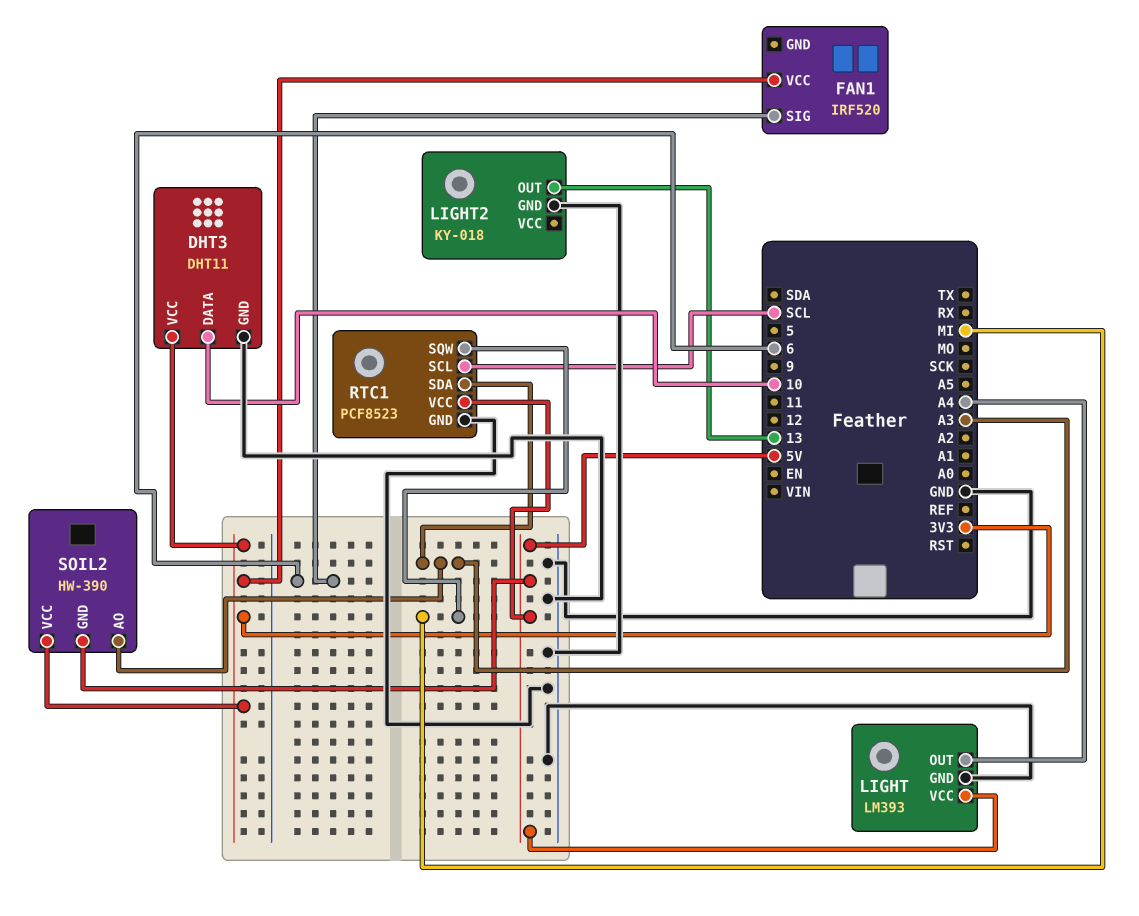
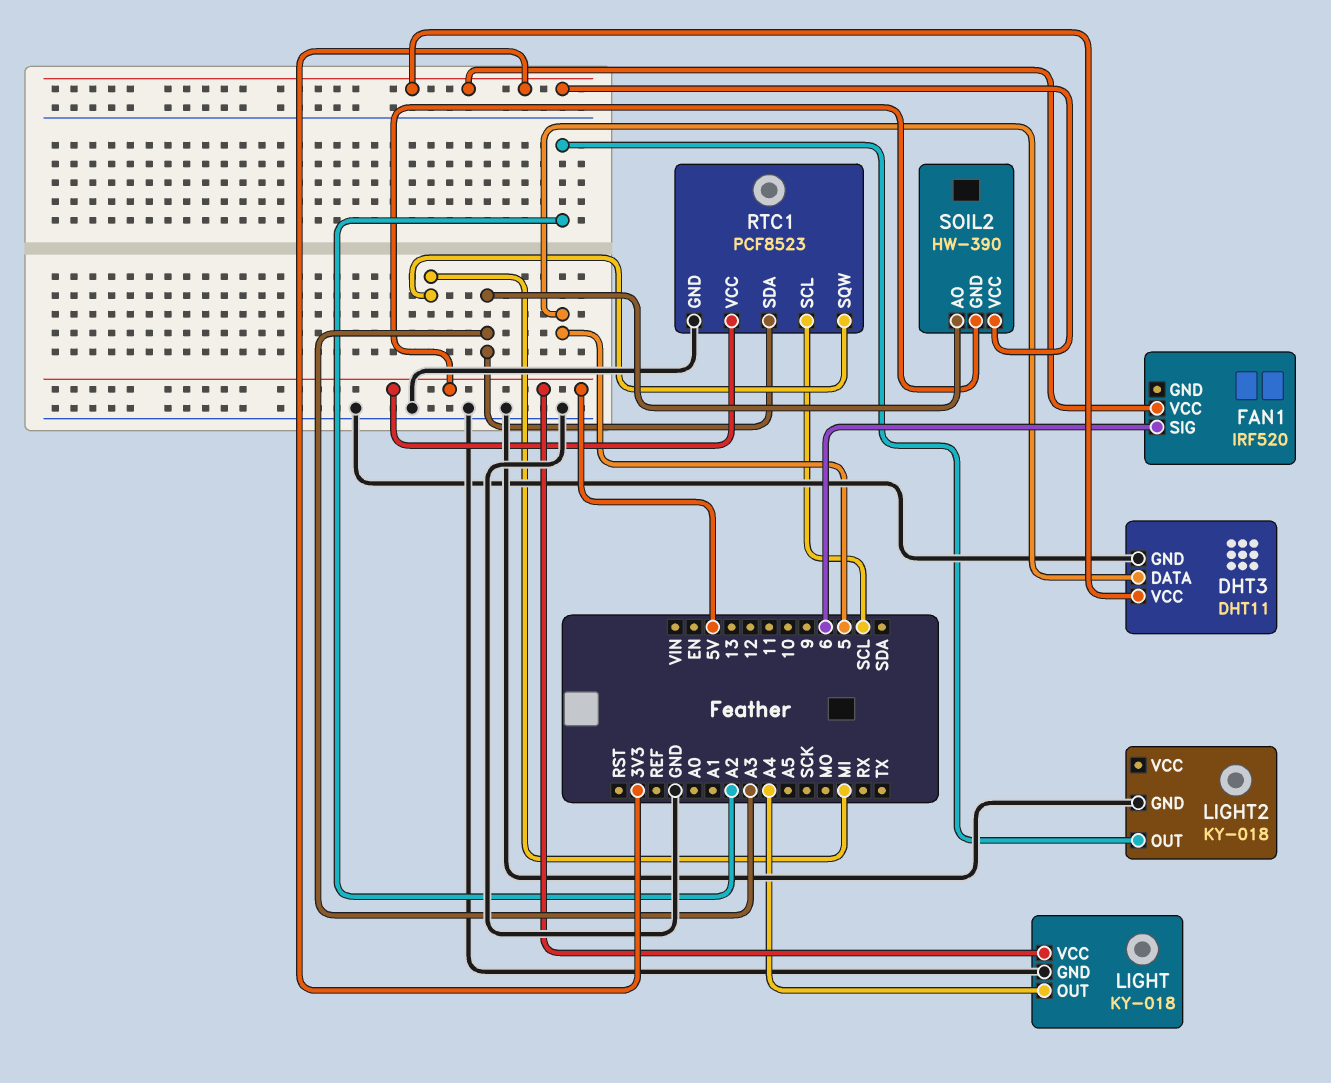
DHT3 pin DATA: 10 -> 5
LIGHT: LM393 -> KY-018
LIGHT2 pin OUT: 13 -> A2

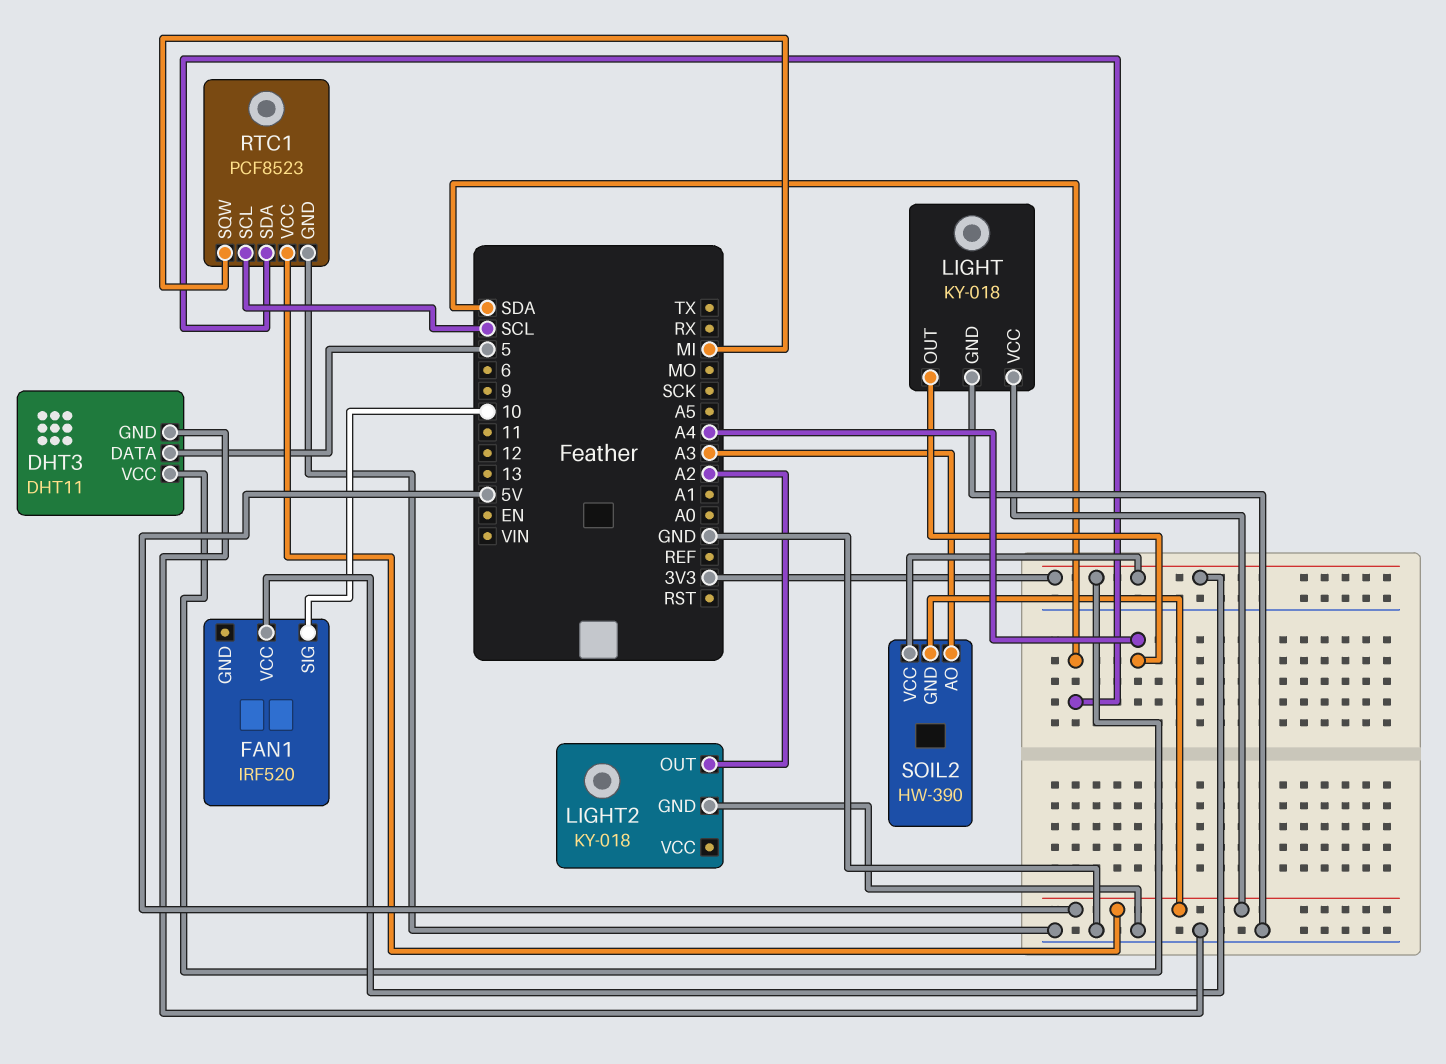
FAN1 pin SIG: 6 -> 10
RTC1 pin SDA: A3 -> SDA

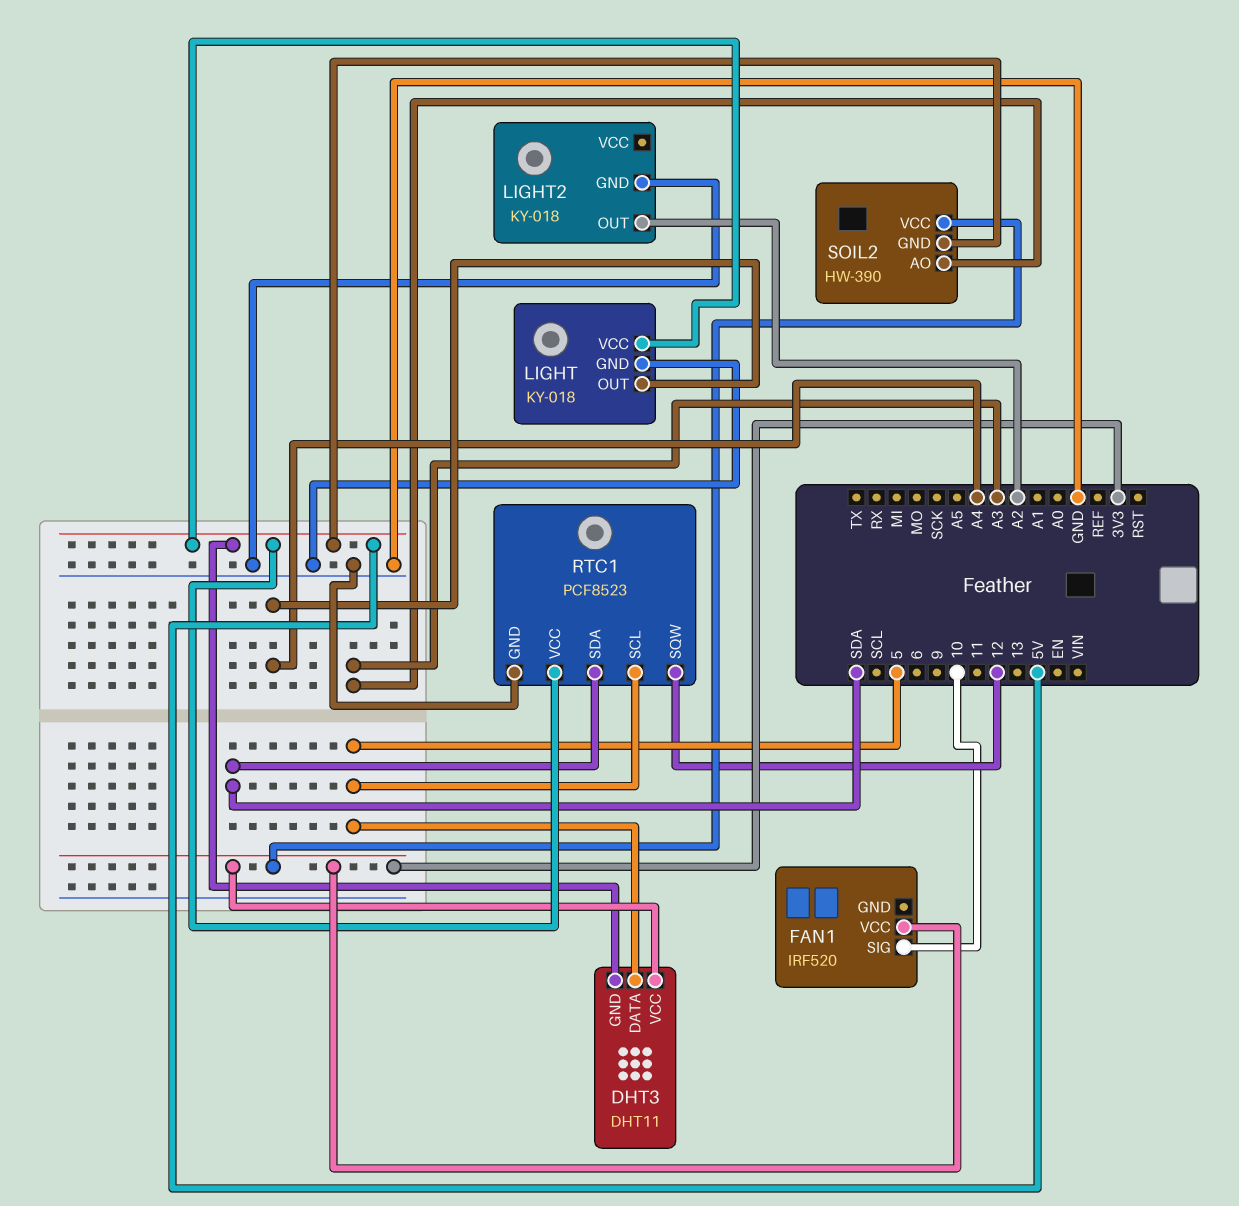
DHT3 pin GND: GND -> 5V
RTC1 pin SCL: SCL -> 5
RTC1 pin SQW: MI -> 12

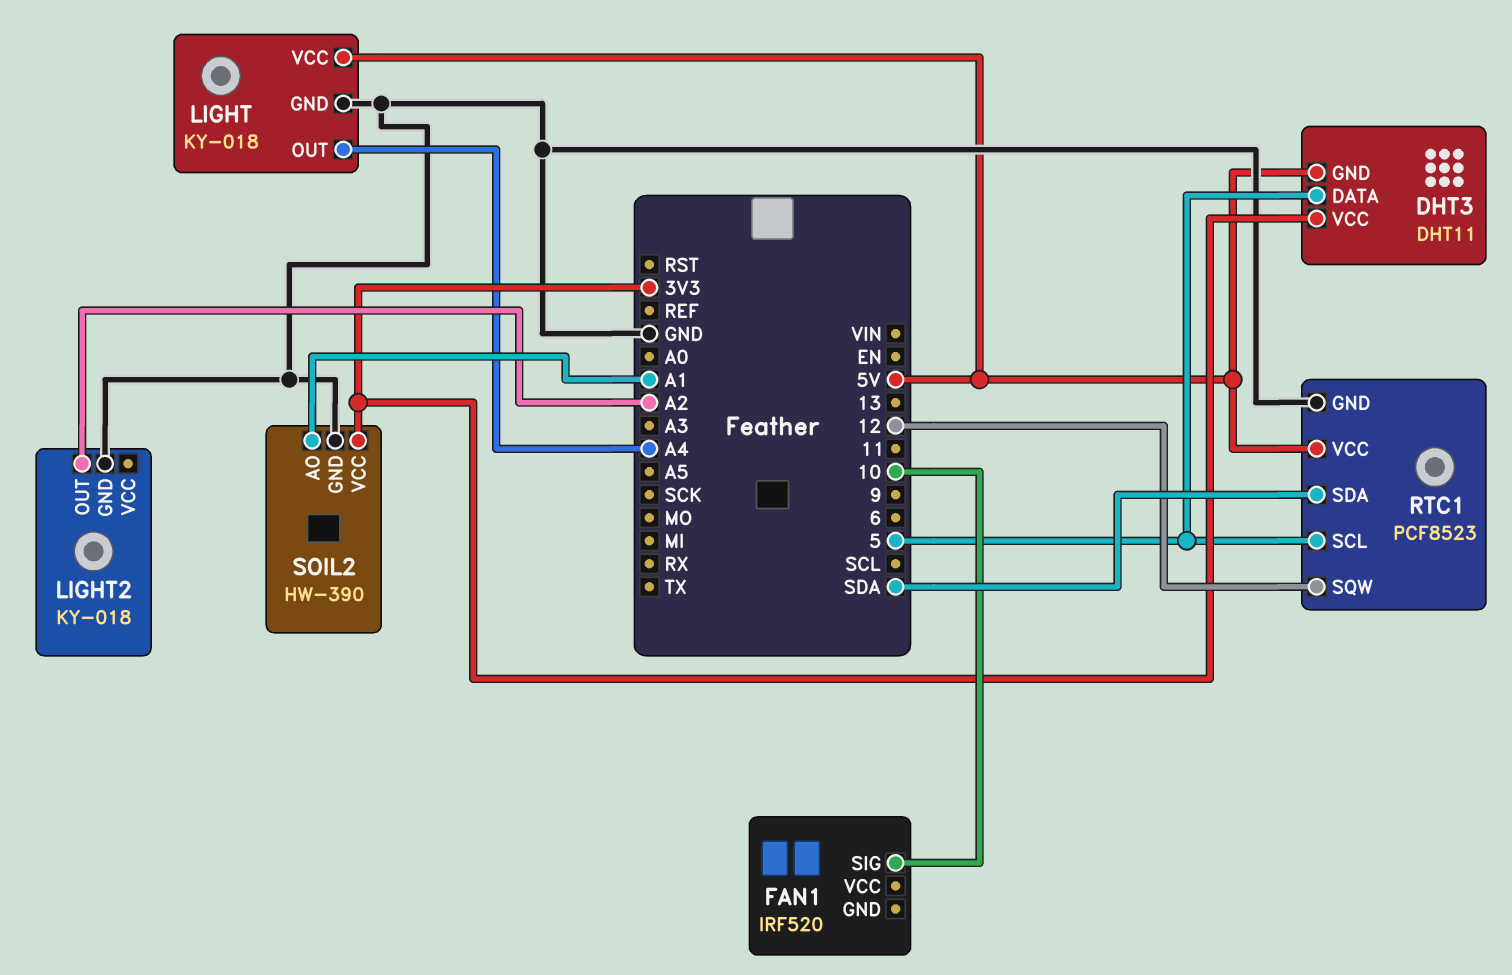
FAN1 pin VCC: 3V3 -> none
SOIL2 pin AO: A3 -> A1
SOIL2 pin GND: 5V -> GND

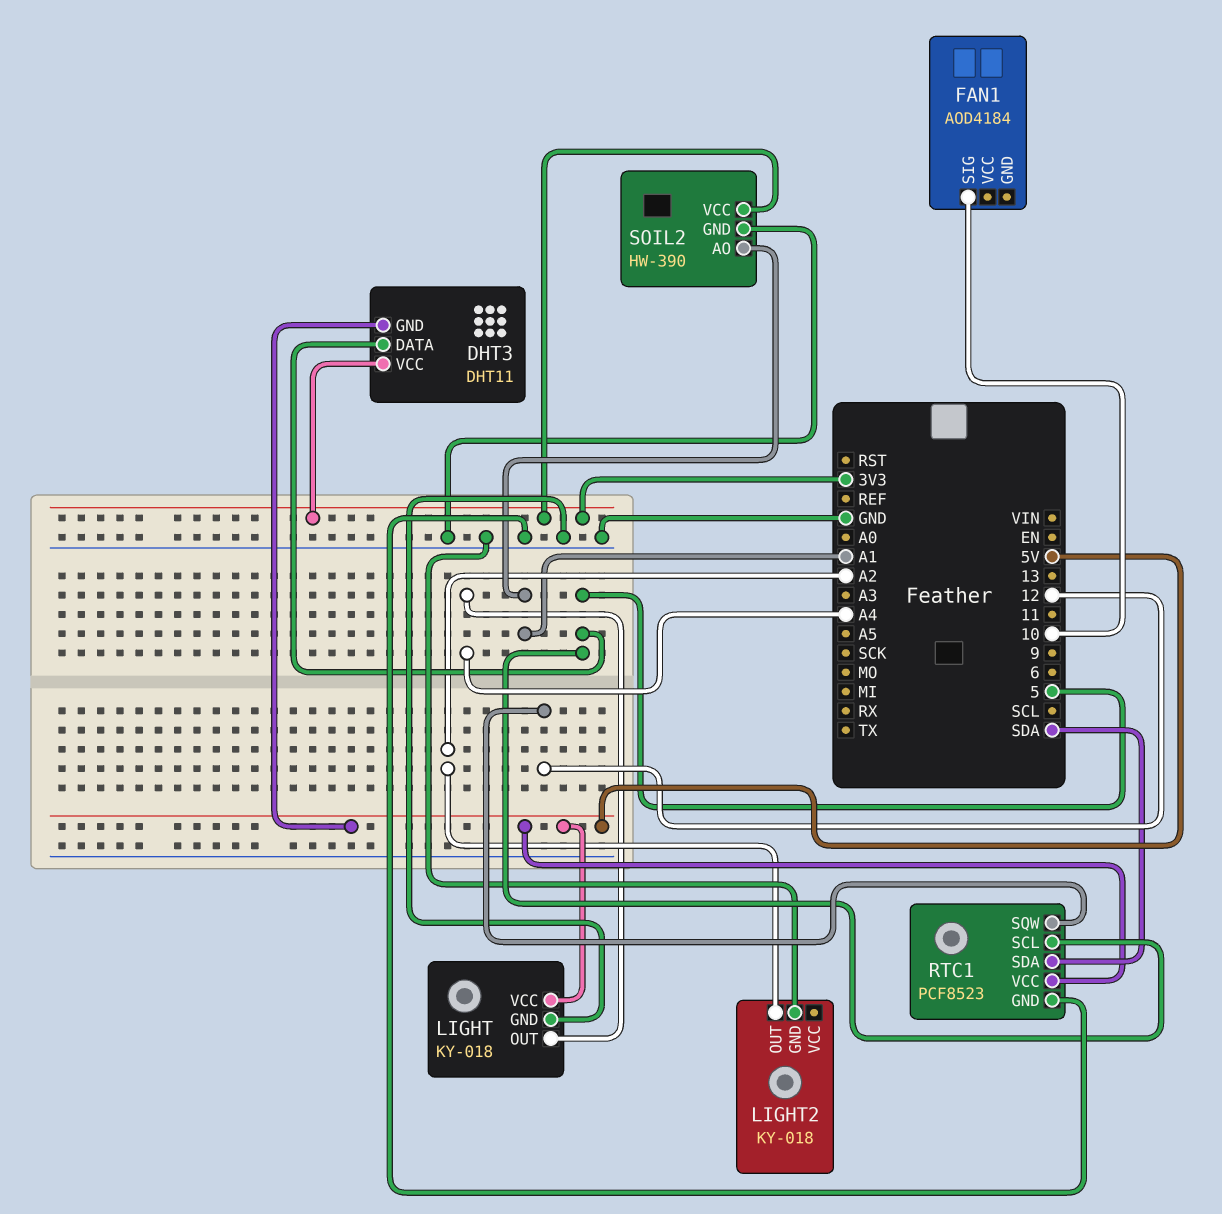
FAN1: IRF520 -> AOD4184

